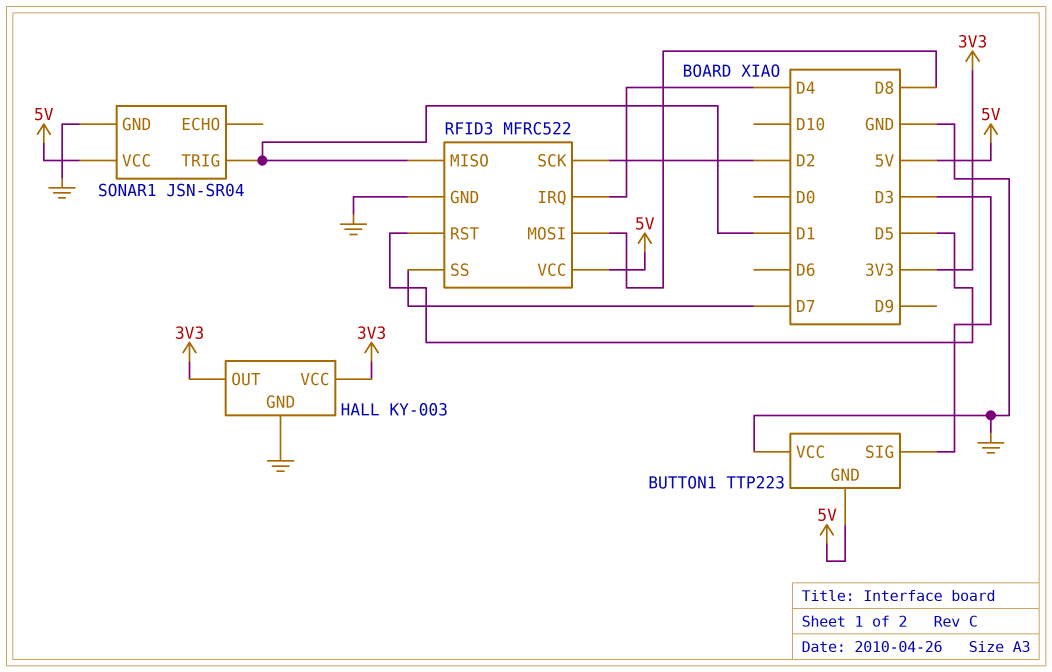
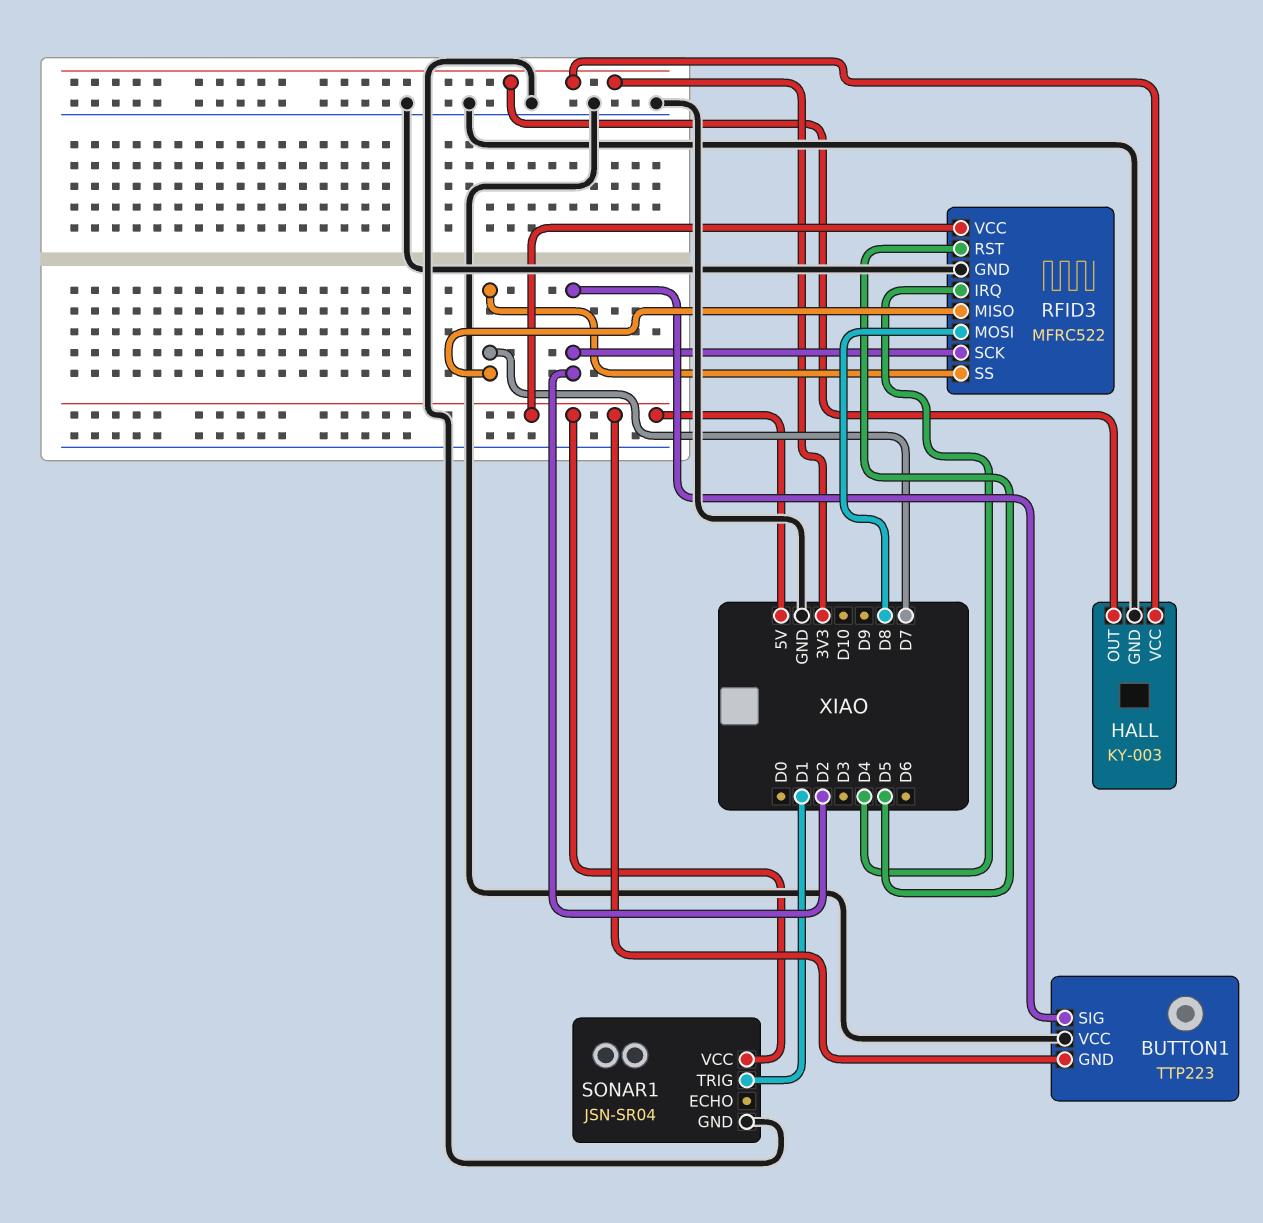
BUTTON1 pin SIG: D3 -> D2
RFID3 pin MISO: D1 -> D7

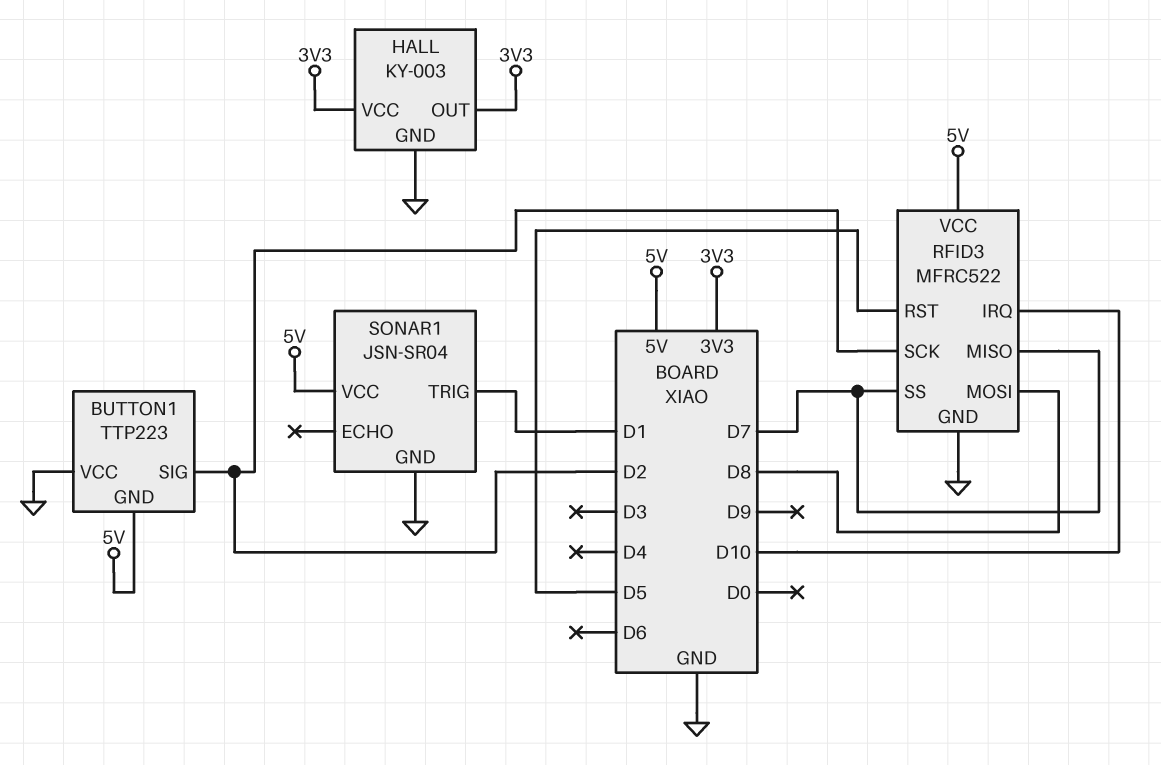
RFID3 pin IRQ: D4 -> D10

